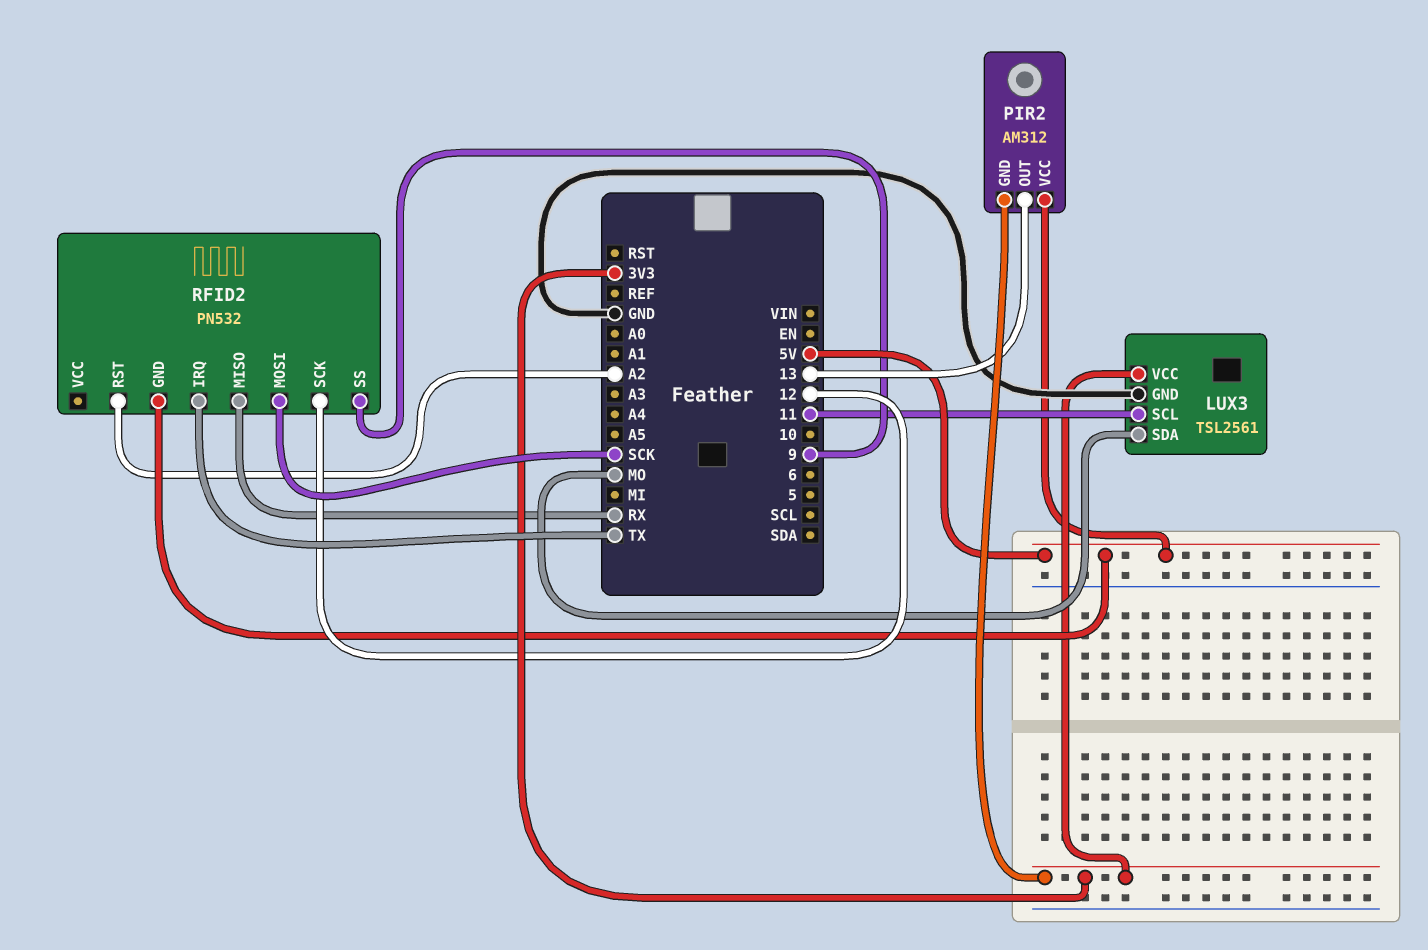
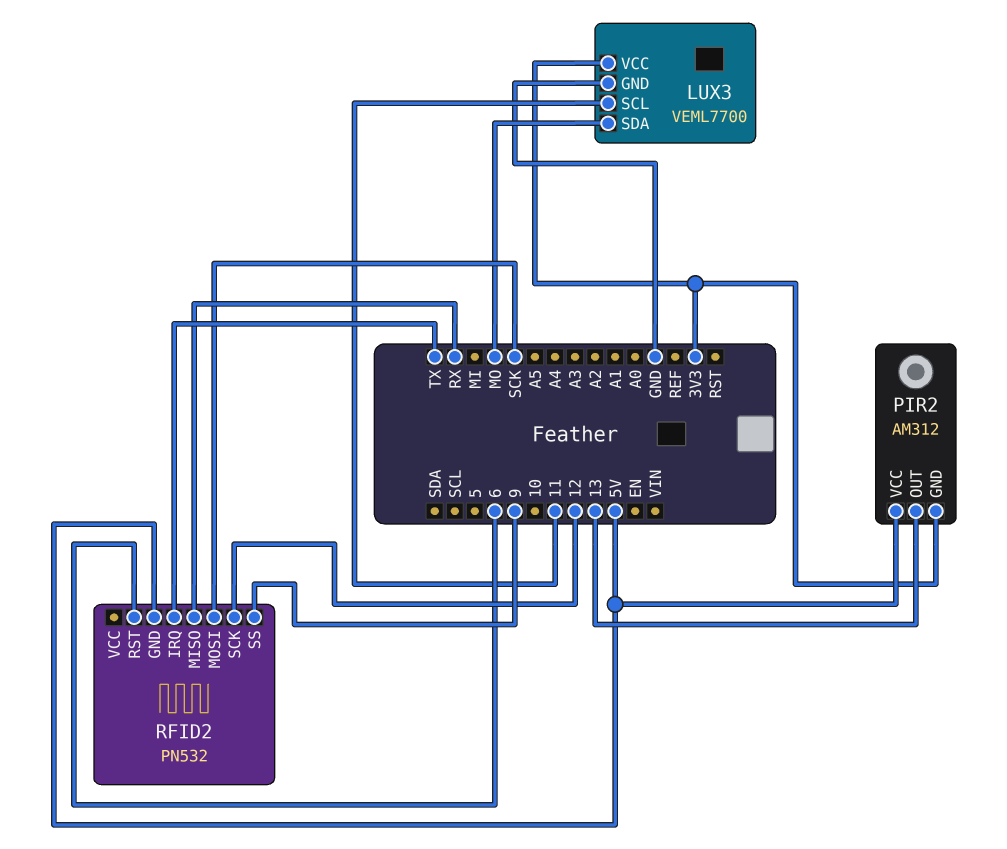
LUX3: TSL2561 -> VEML7700
RFID2 pin RST: A2 -> 6

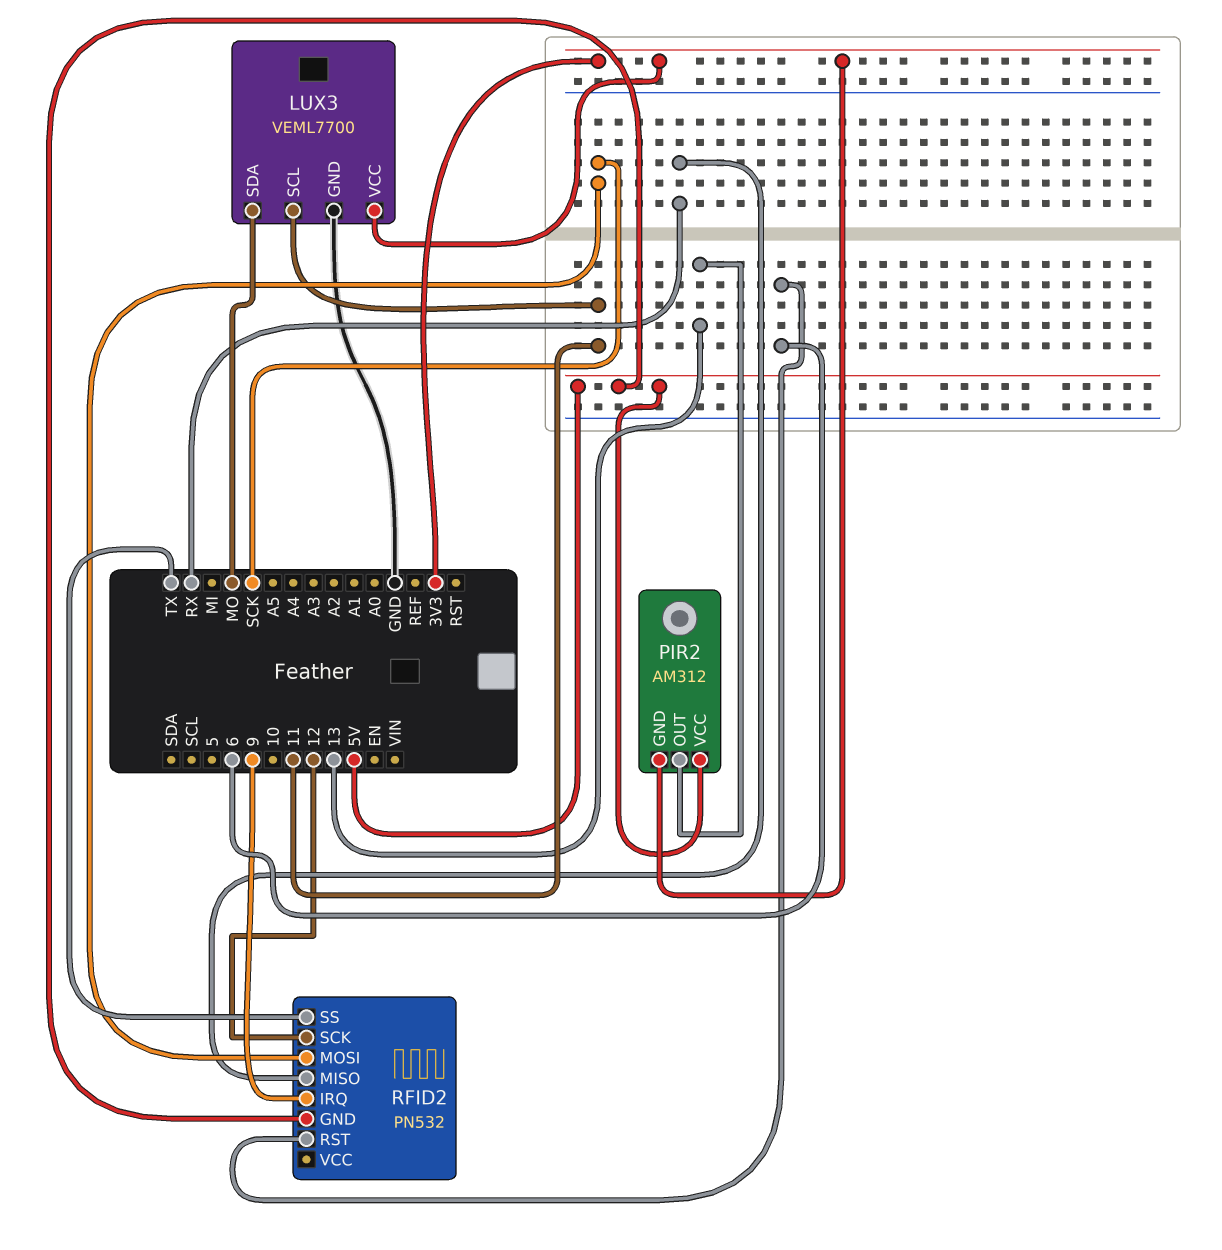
RFID2 pin IRQ: TX -> 9
RFID2 pin SS: 9 -> TX

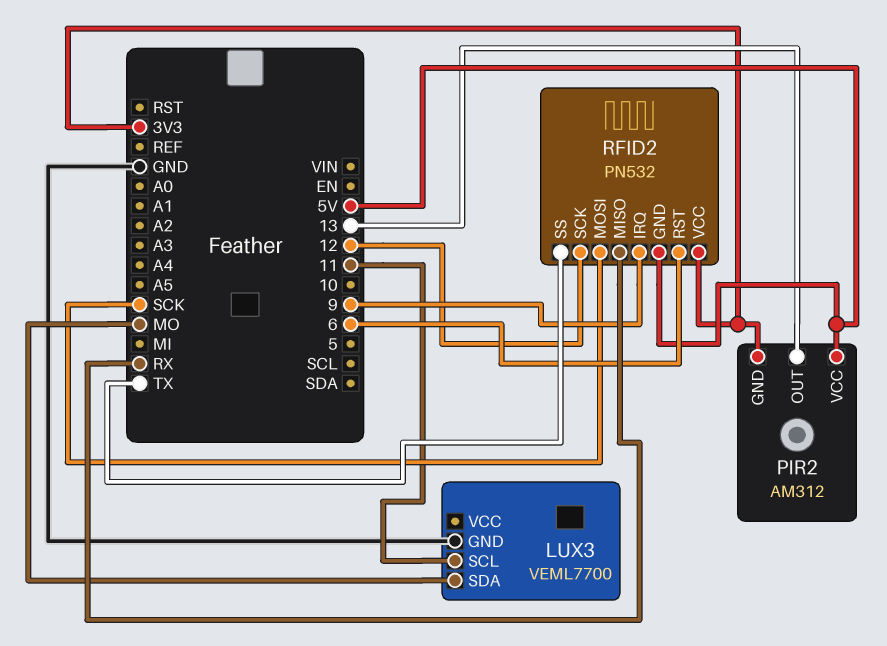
LUX3 pin VCC: 3V3 -> none
RFID2 pin VCC: none -> 3V3

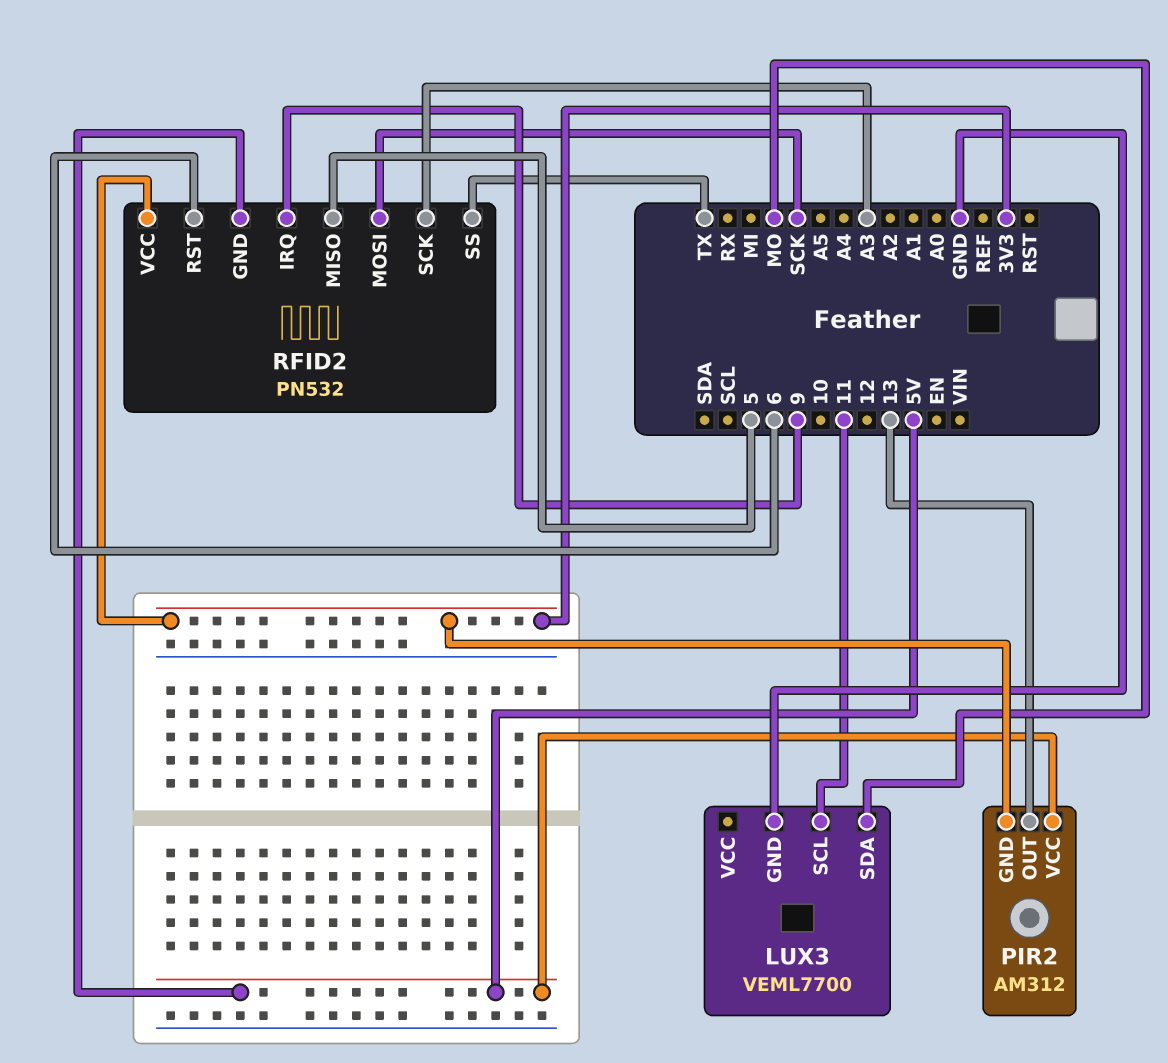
RFID2 pin MISO: RX -> 5
RFID2 pin SCK: 12 -> A3

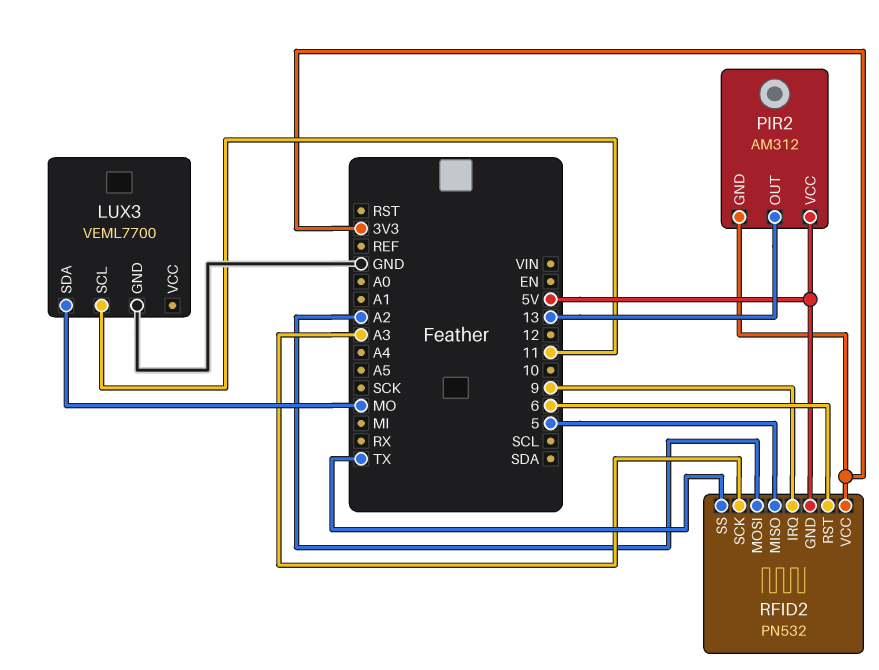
RFID2 pin MOSI: SCK -> A2

